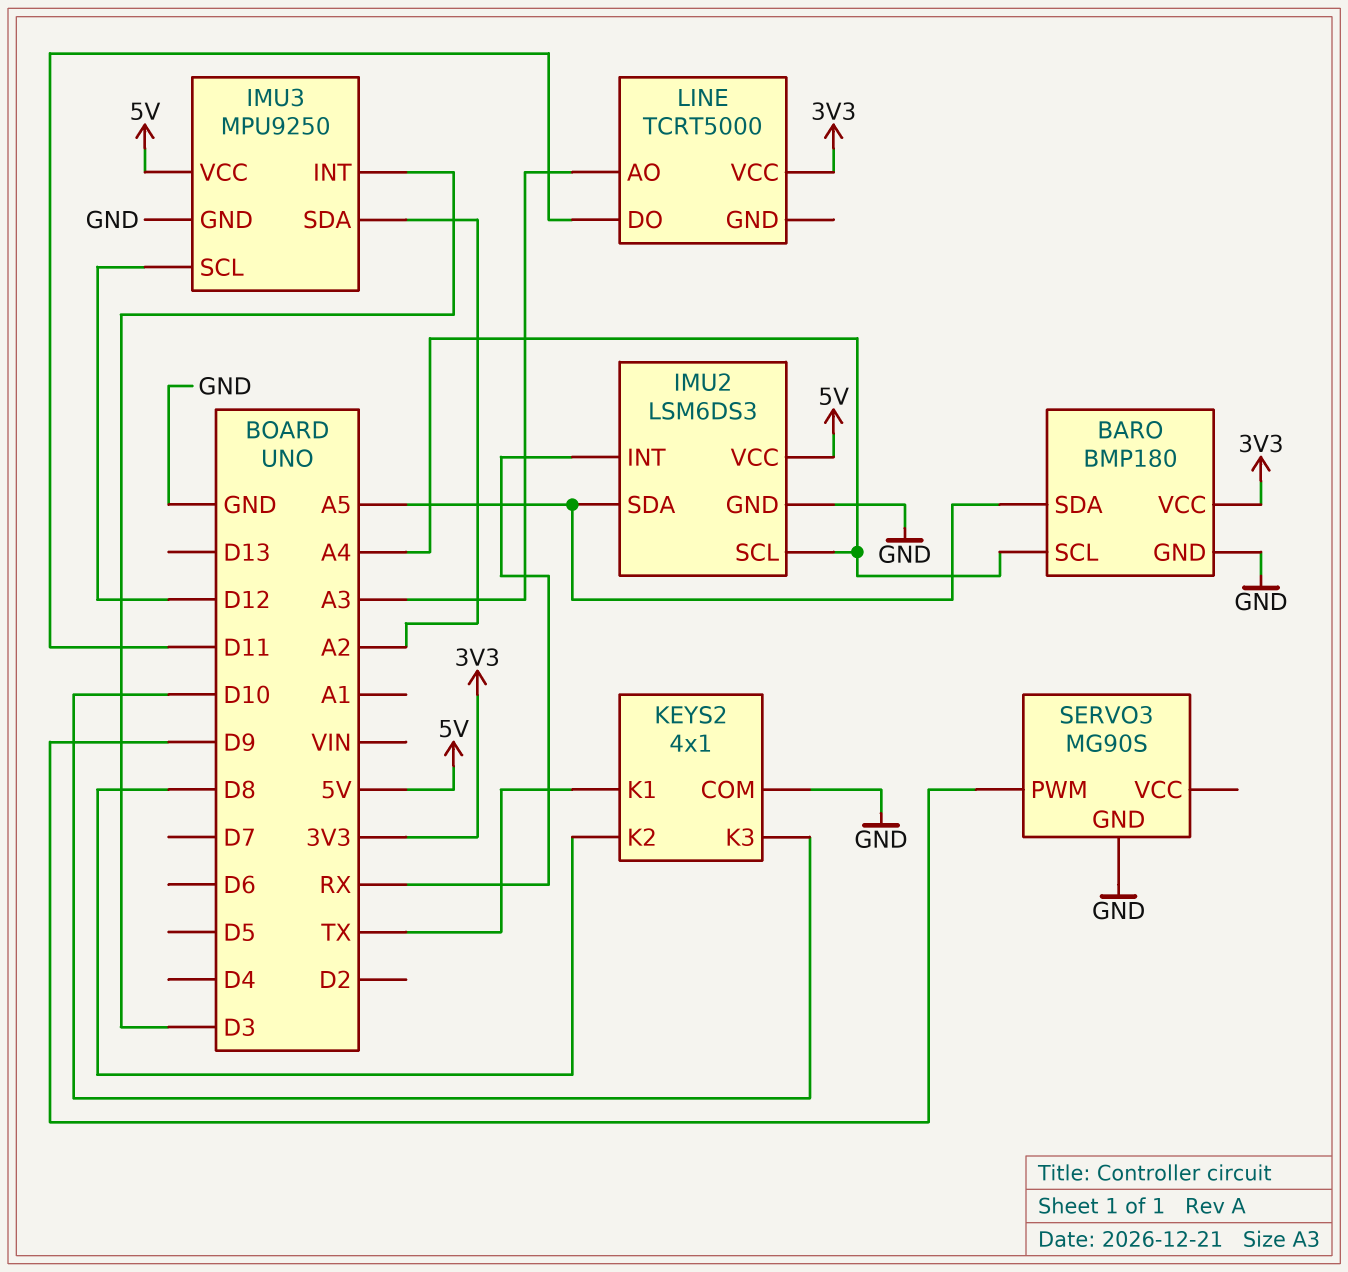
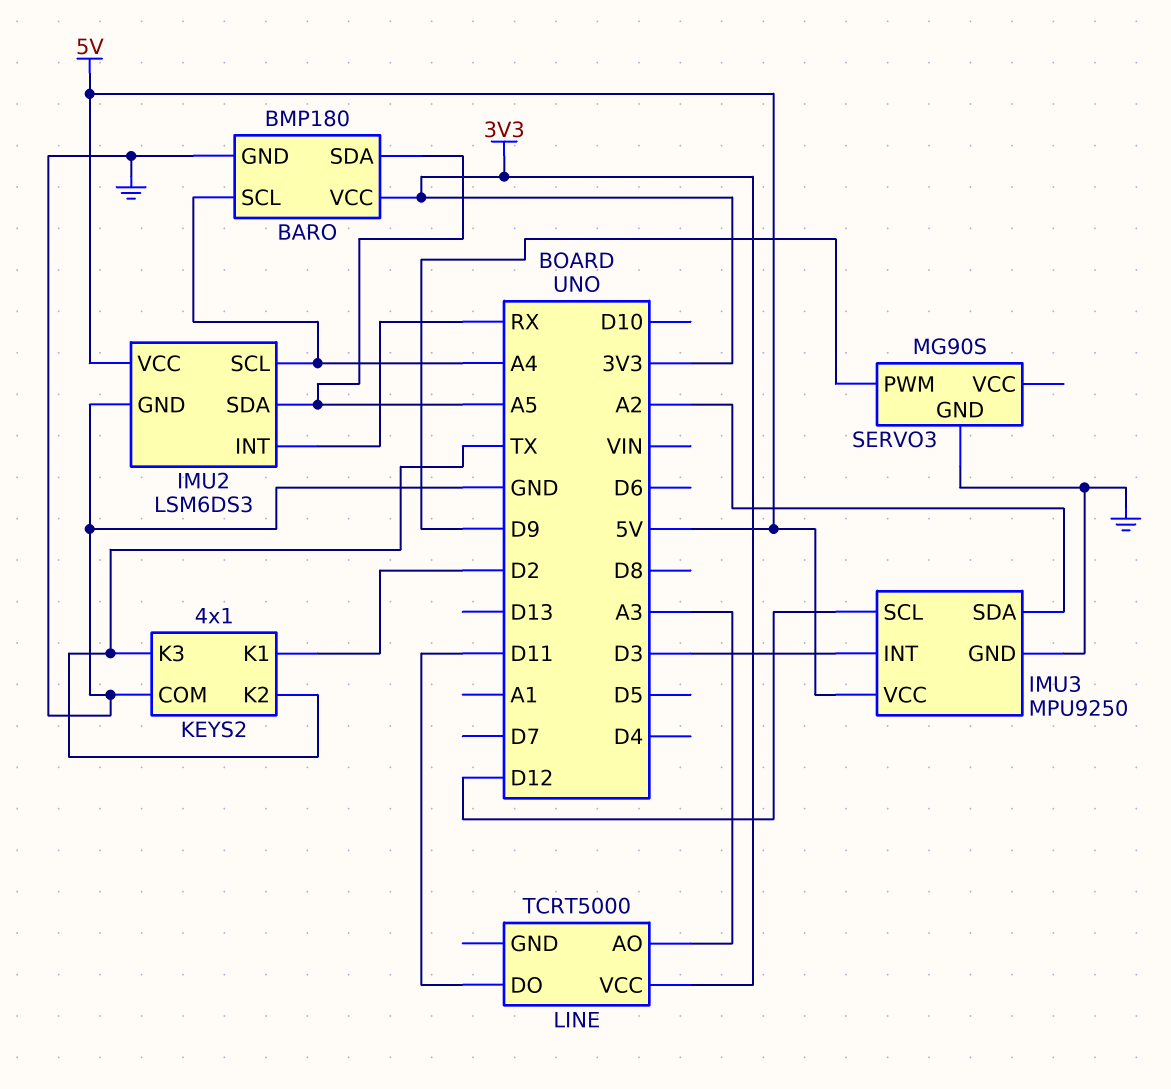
KEYS2 pin K1: TX -> D2
KEYS2 pin K2: D8 -> TX
KEYS2 pin K3: D10 -> TX

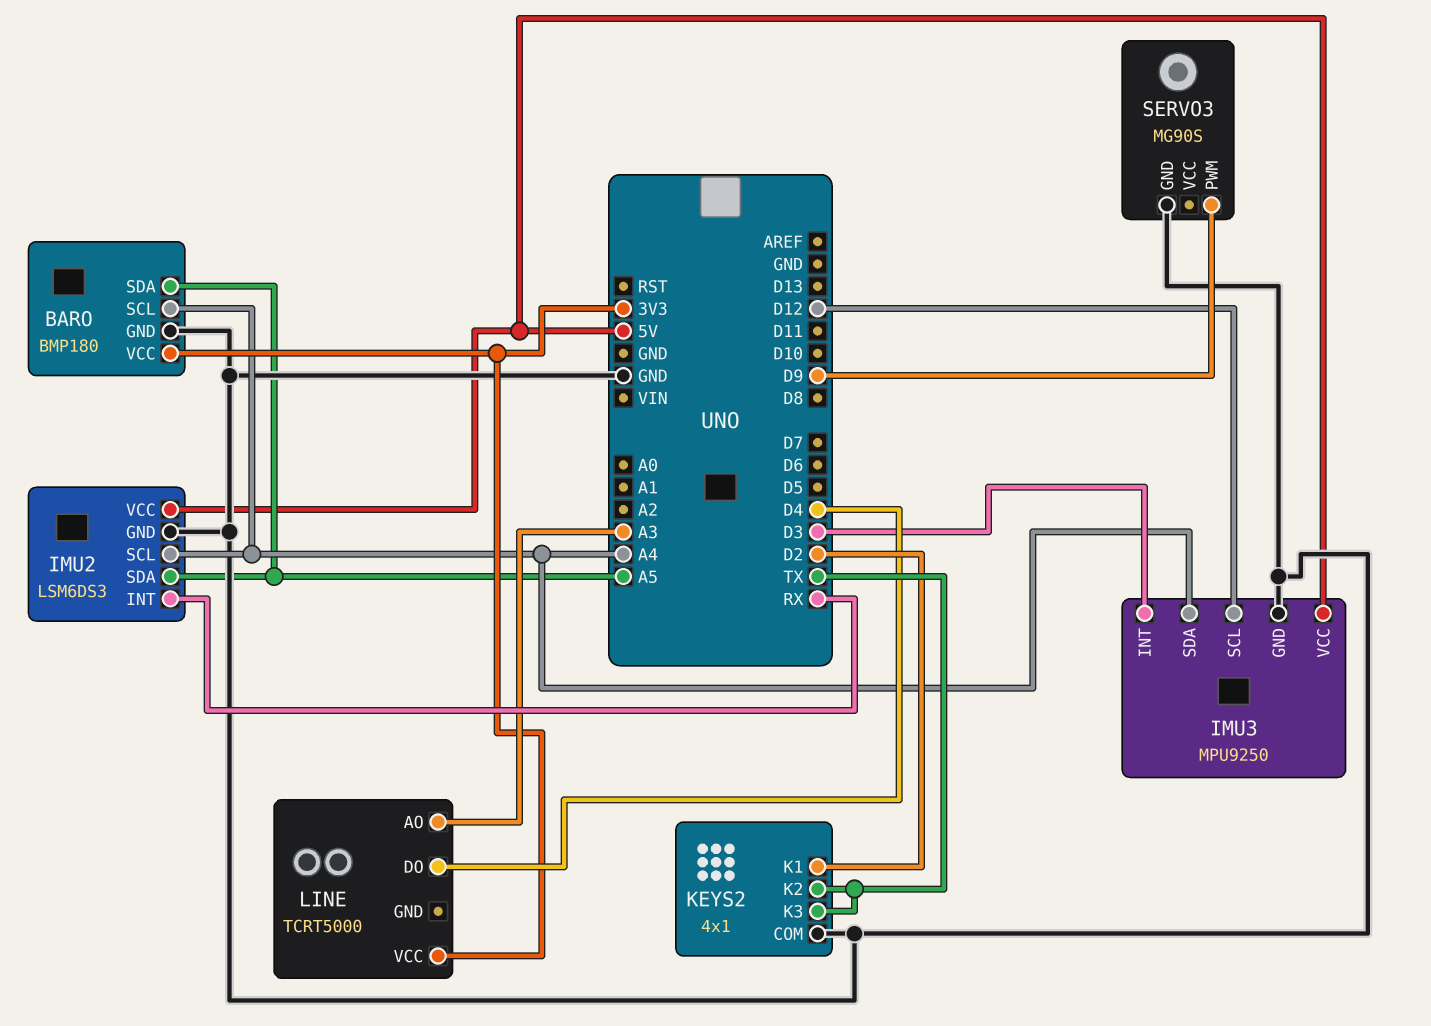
IMU3 pin SDA: A2 -> A4
LINE pin DO: D11 -> D4

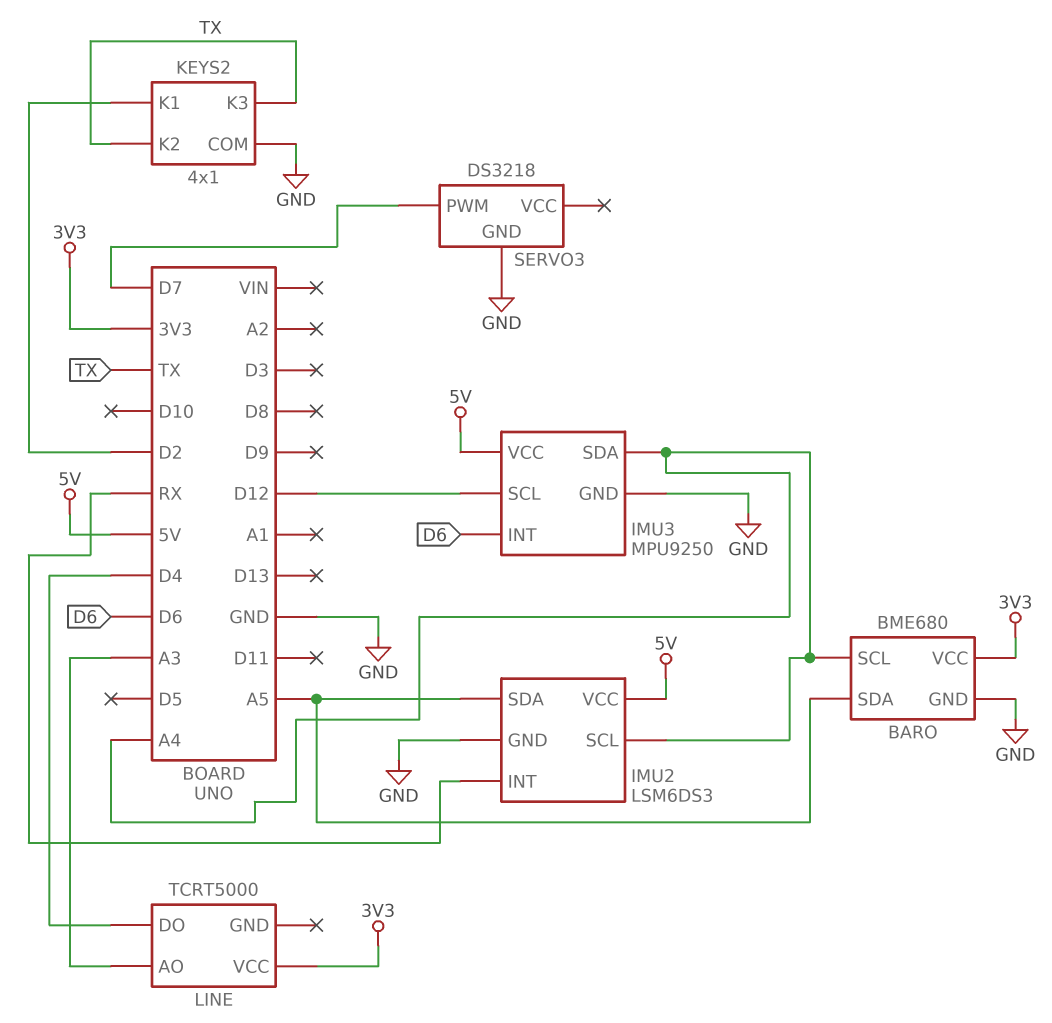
BARO: BMP180 -> BME680
IMU3 pin INT: D3 -> D6
SERVO3: MG90S -> DS3218
SERVO3 pin PWM: D9 -> D7

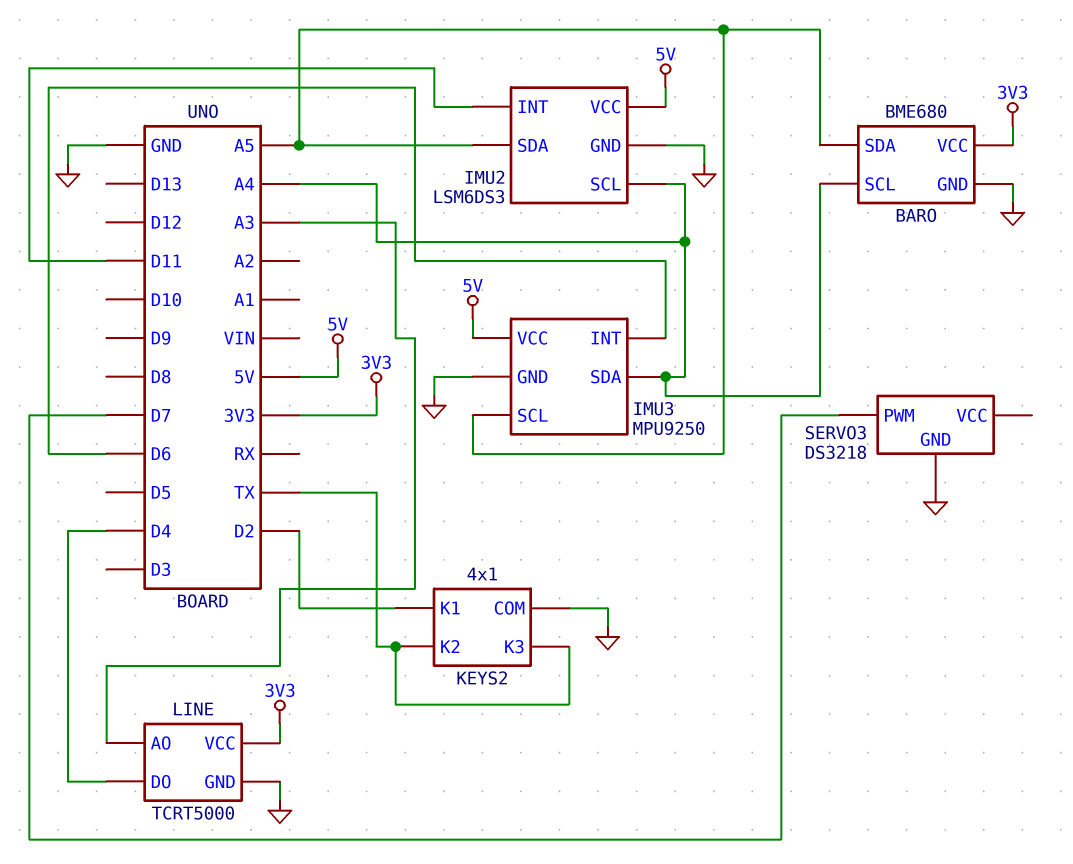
IMU2 pin INT: RX -> D11
IMU3 pin SCL: D12 -> A5
LINE pin GND: none -> GND

